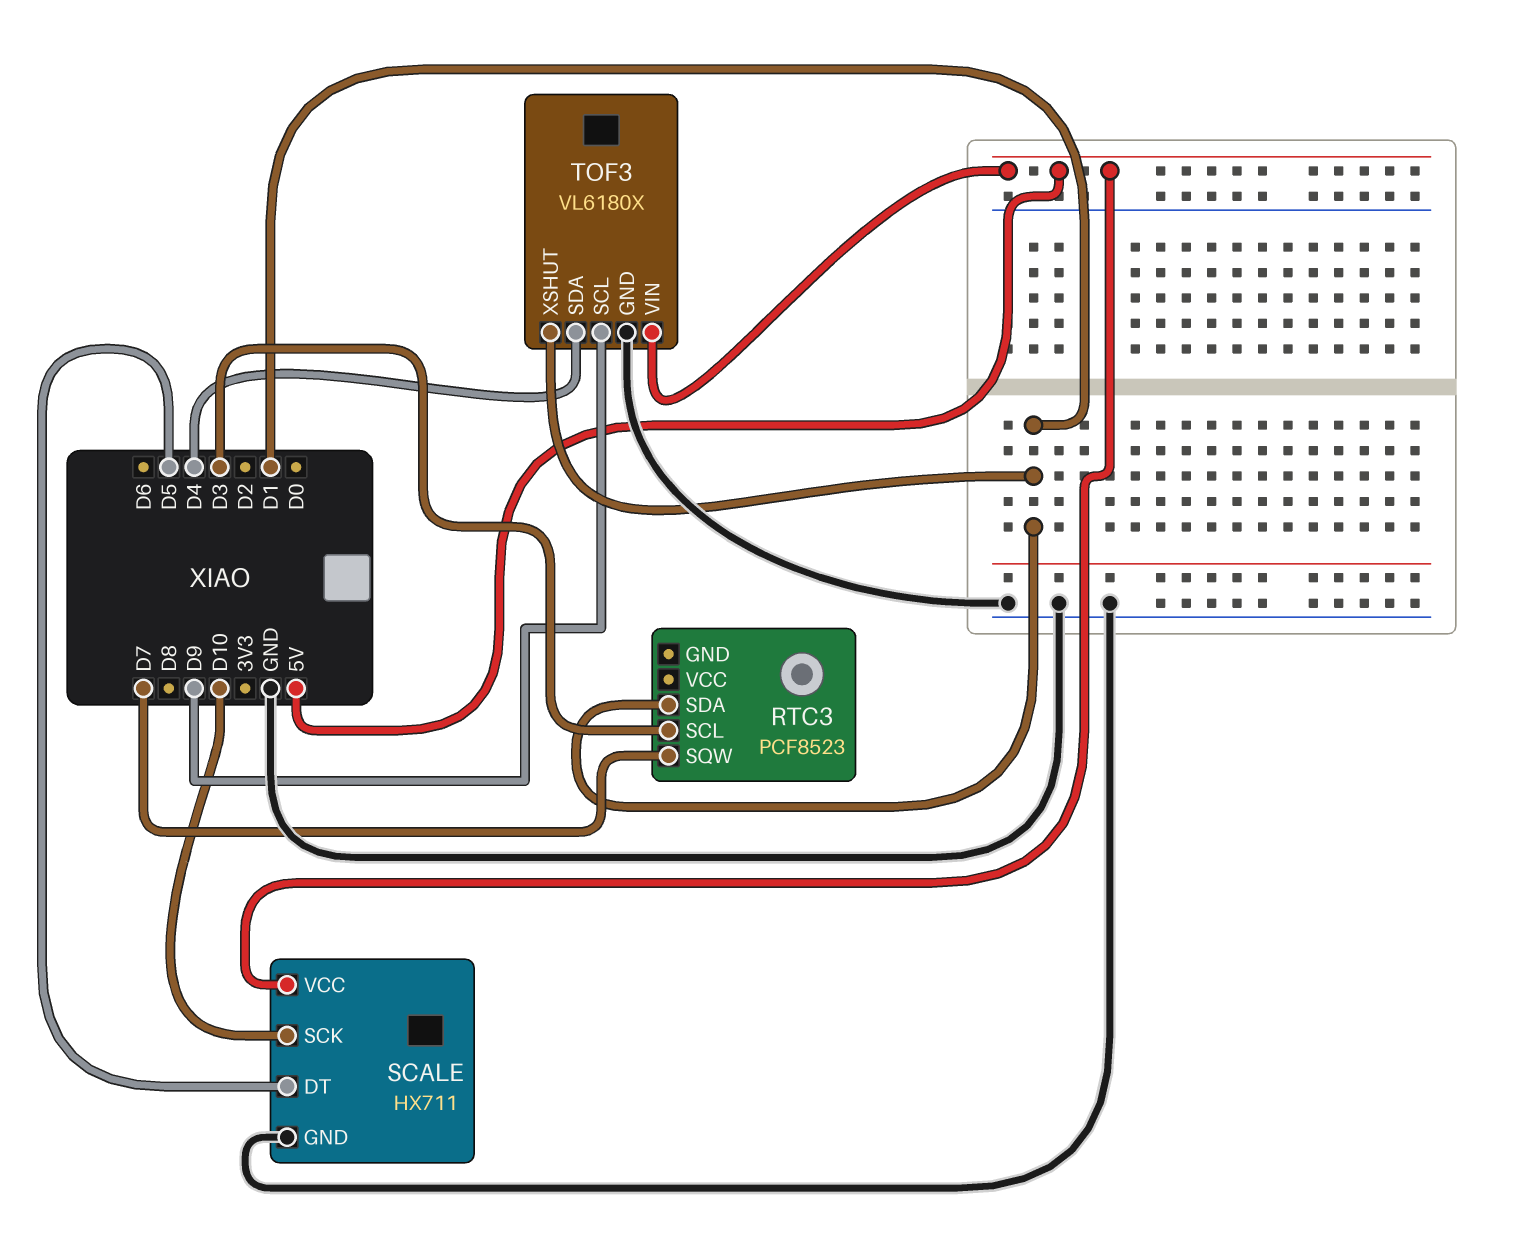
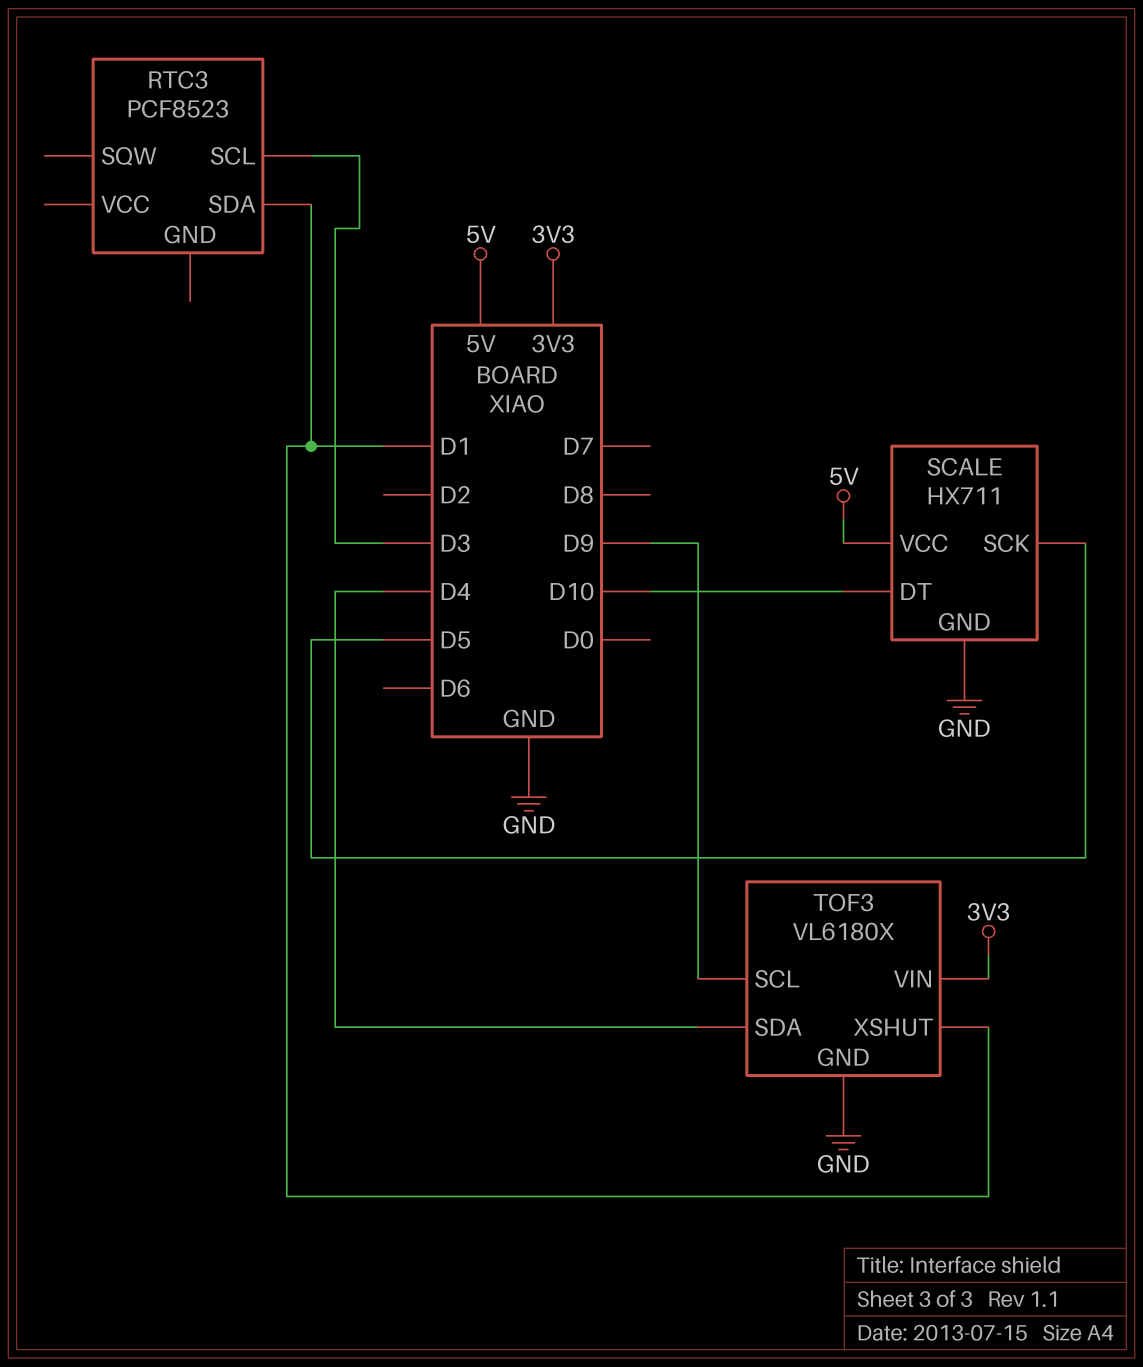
RTC3 pin SQW: D7 -> none
SCALE pin DT: D5 -> D10
SCALE pin SCK: D10 -> D5
TOF3 pin VIN: 5V -> 3V3

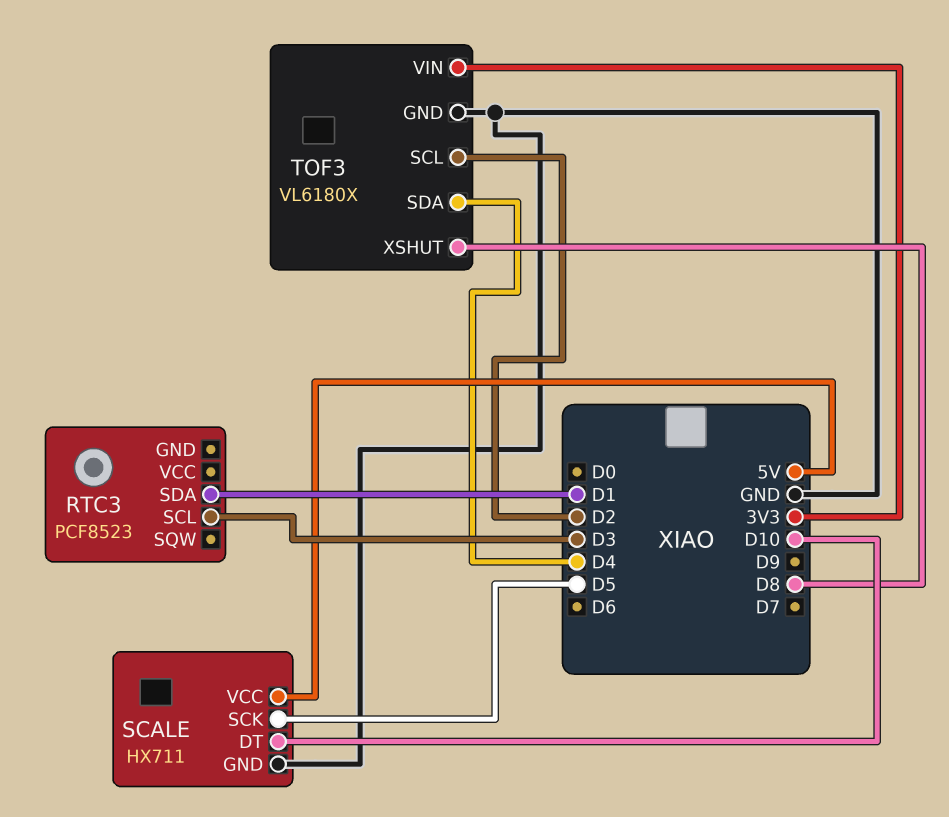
TOF3 pin SCL: D9 -> D2
TOF3 pin XSHUT: D1 -> D8

